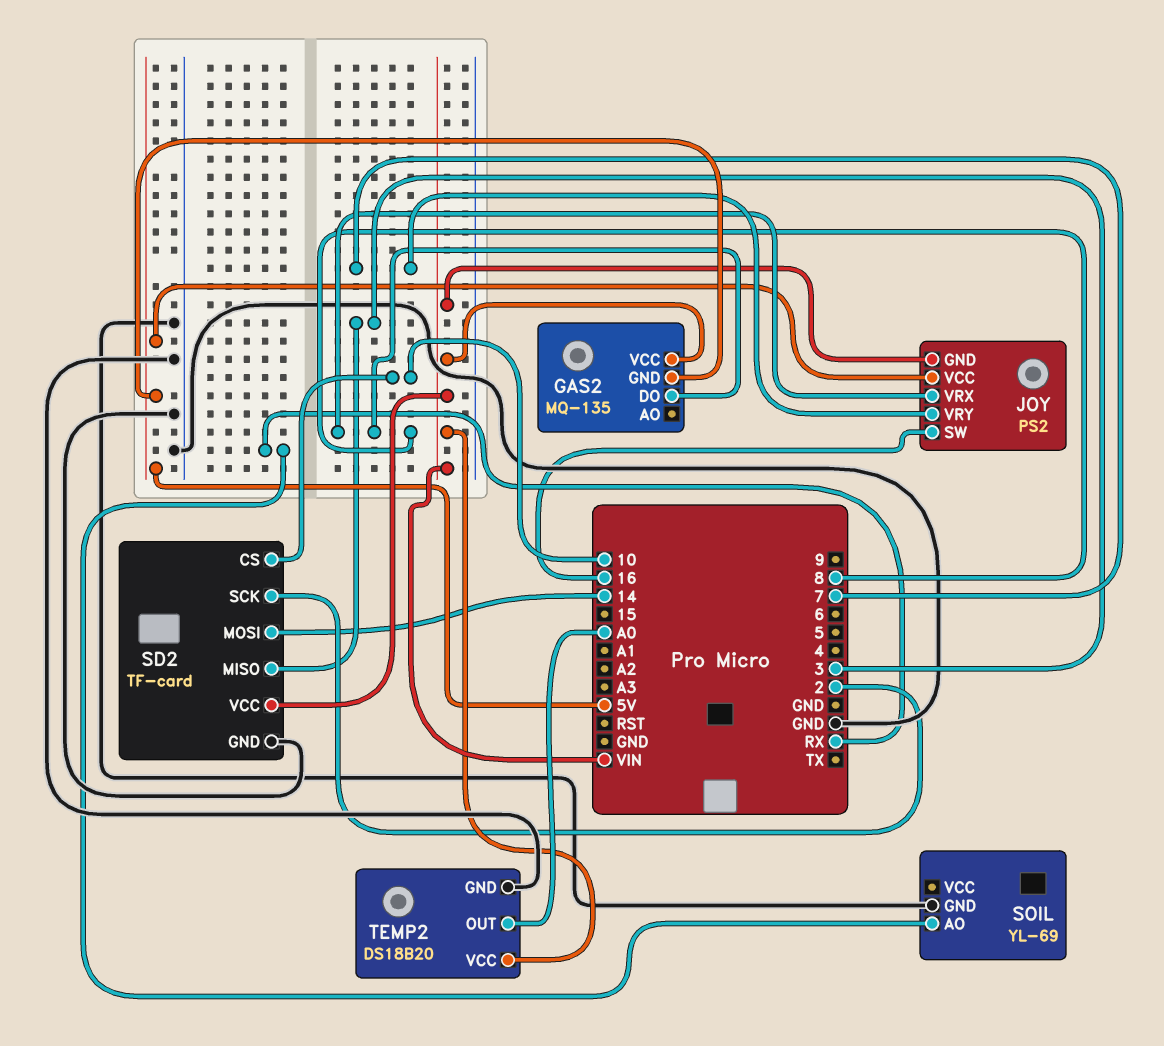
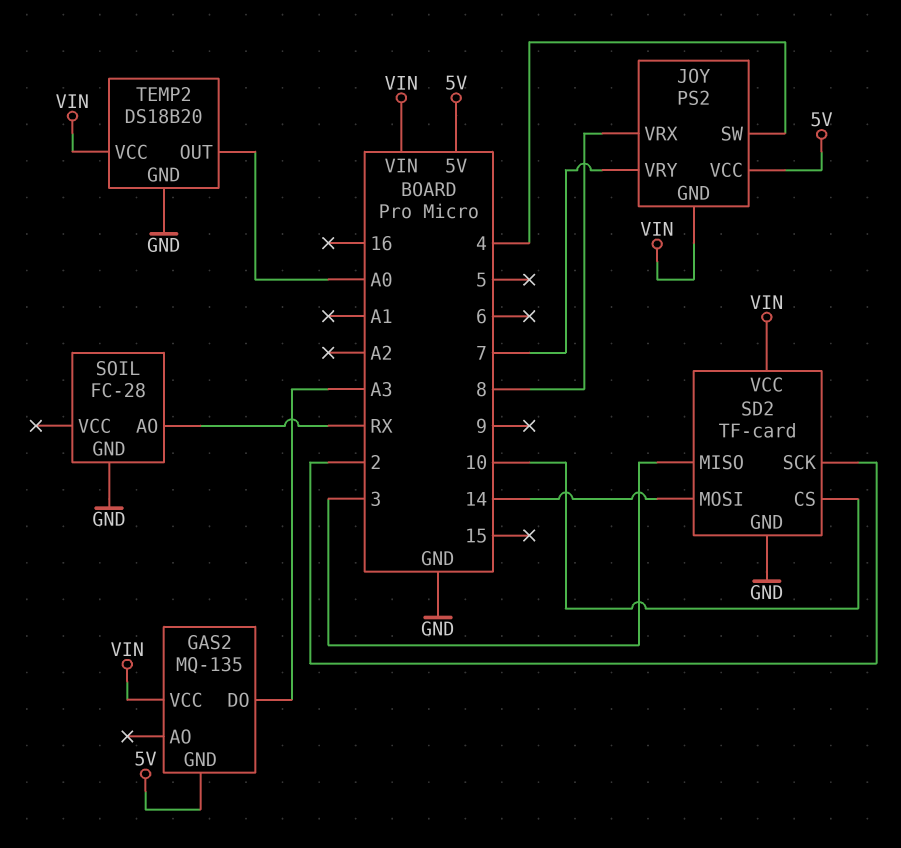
GAS2 pin DO: 8 -> A3
JOY pin SW: 16 -> 4
SOIL: YL-69 -> FC-28

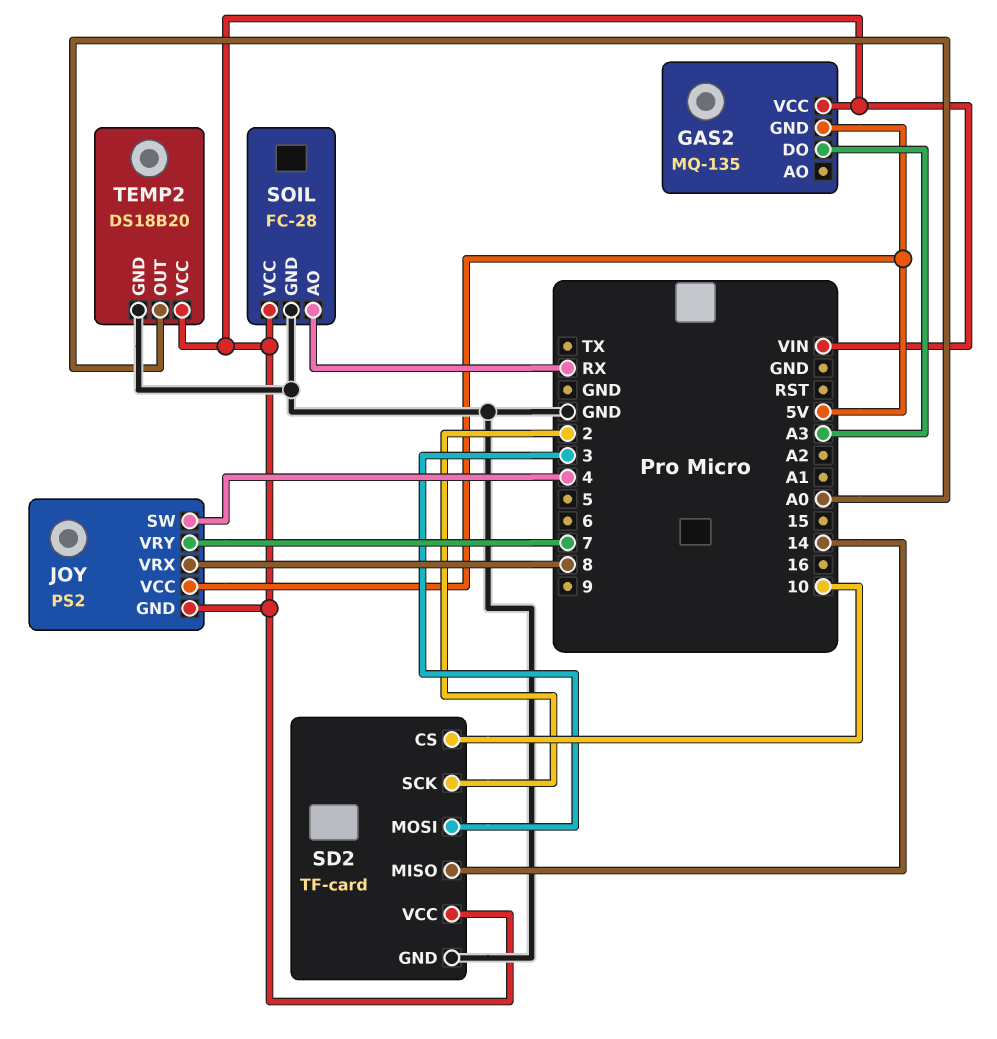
SD2 pin MISO: 3 -> 14
SD2 pin MOSI: 14 -> 3
SOIL pin VCC: none -> VIN

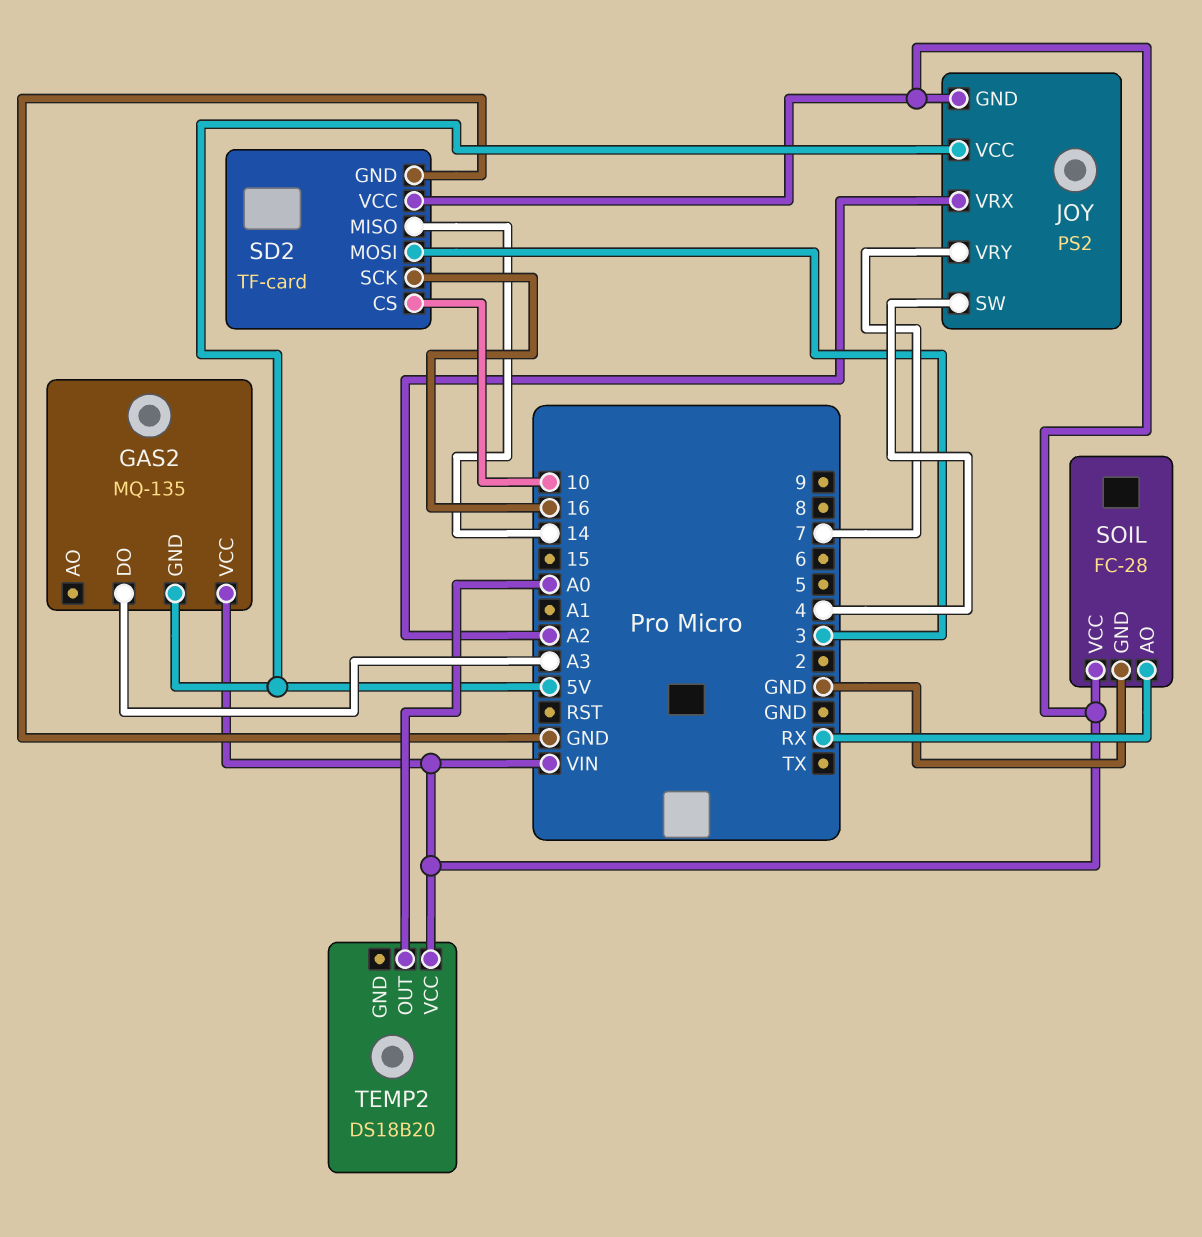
JOY pin VRX: 8 -> A2
SD2 pin SCK: 2 -> 16
TEMP2 pin GND: GND -> none

